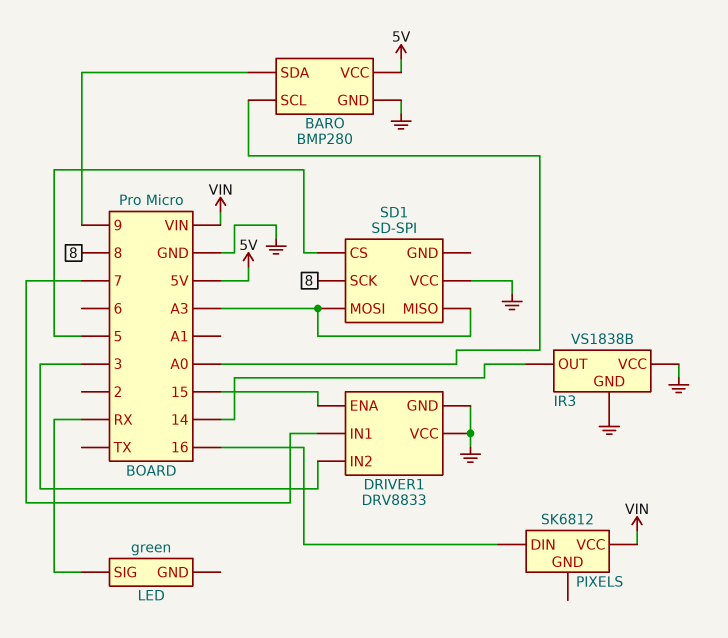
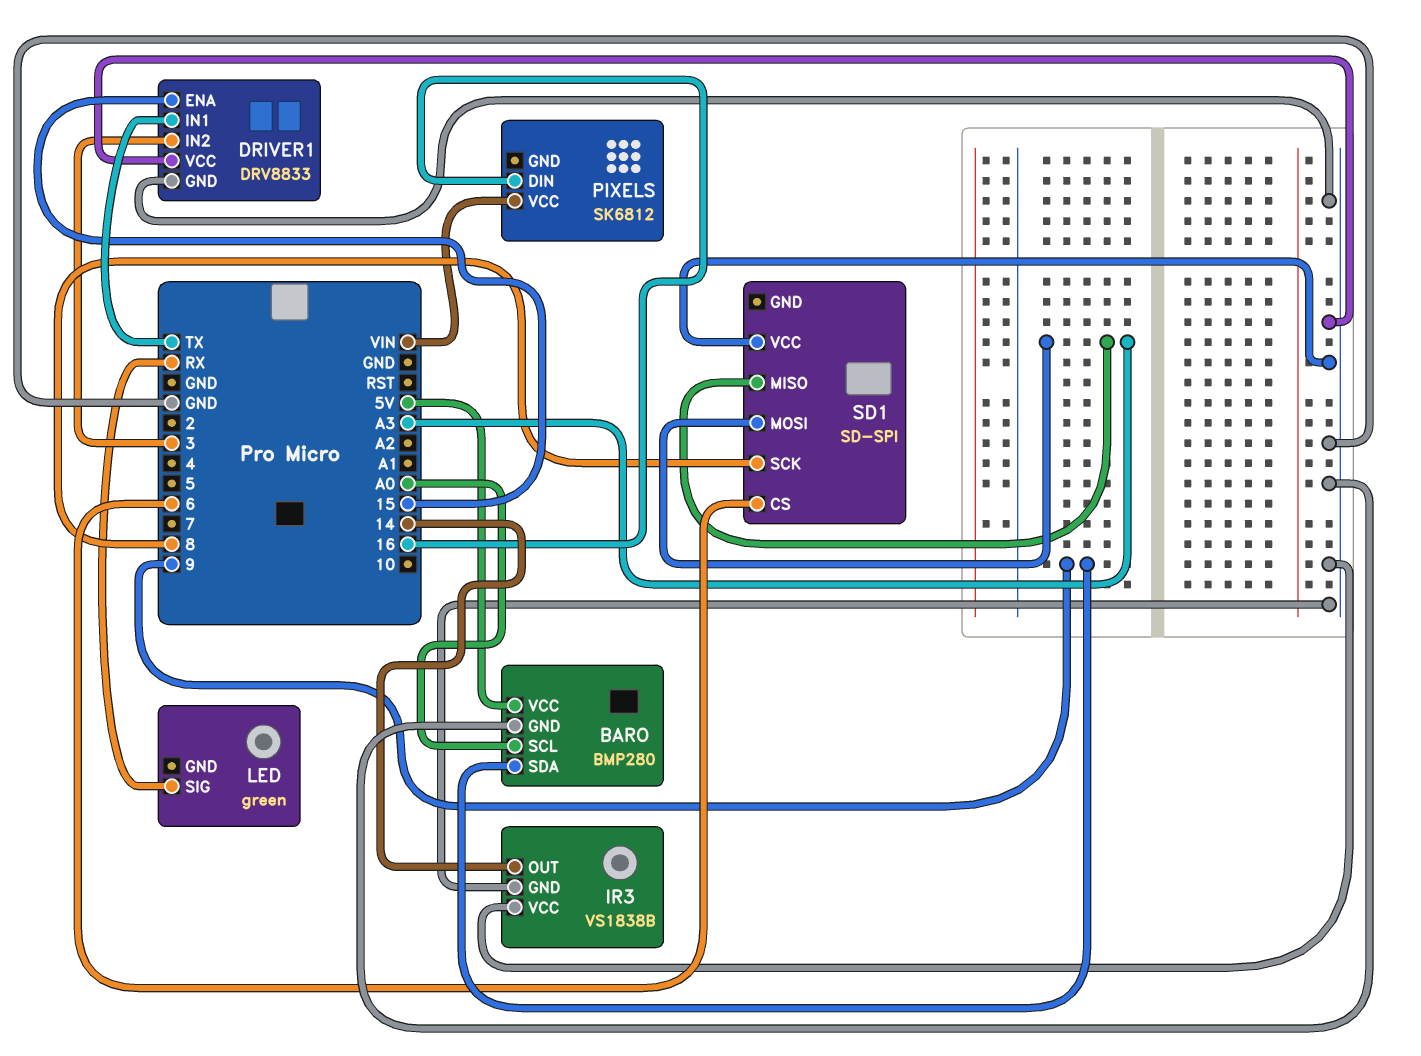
DRIVER1 pin IN1: 7 -> TX
SD1 pin CS: 5 -> 6

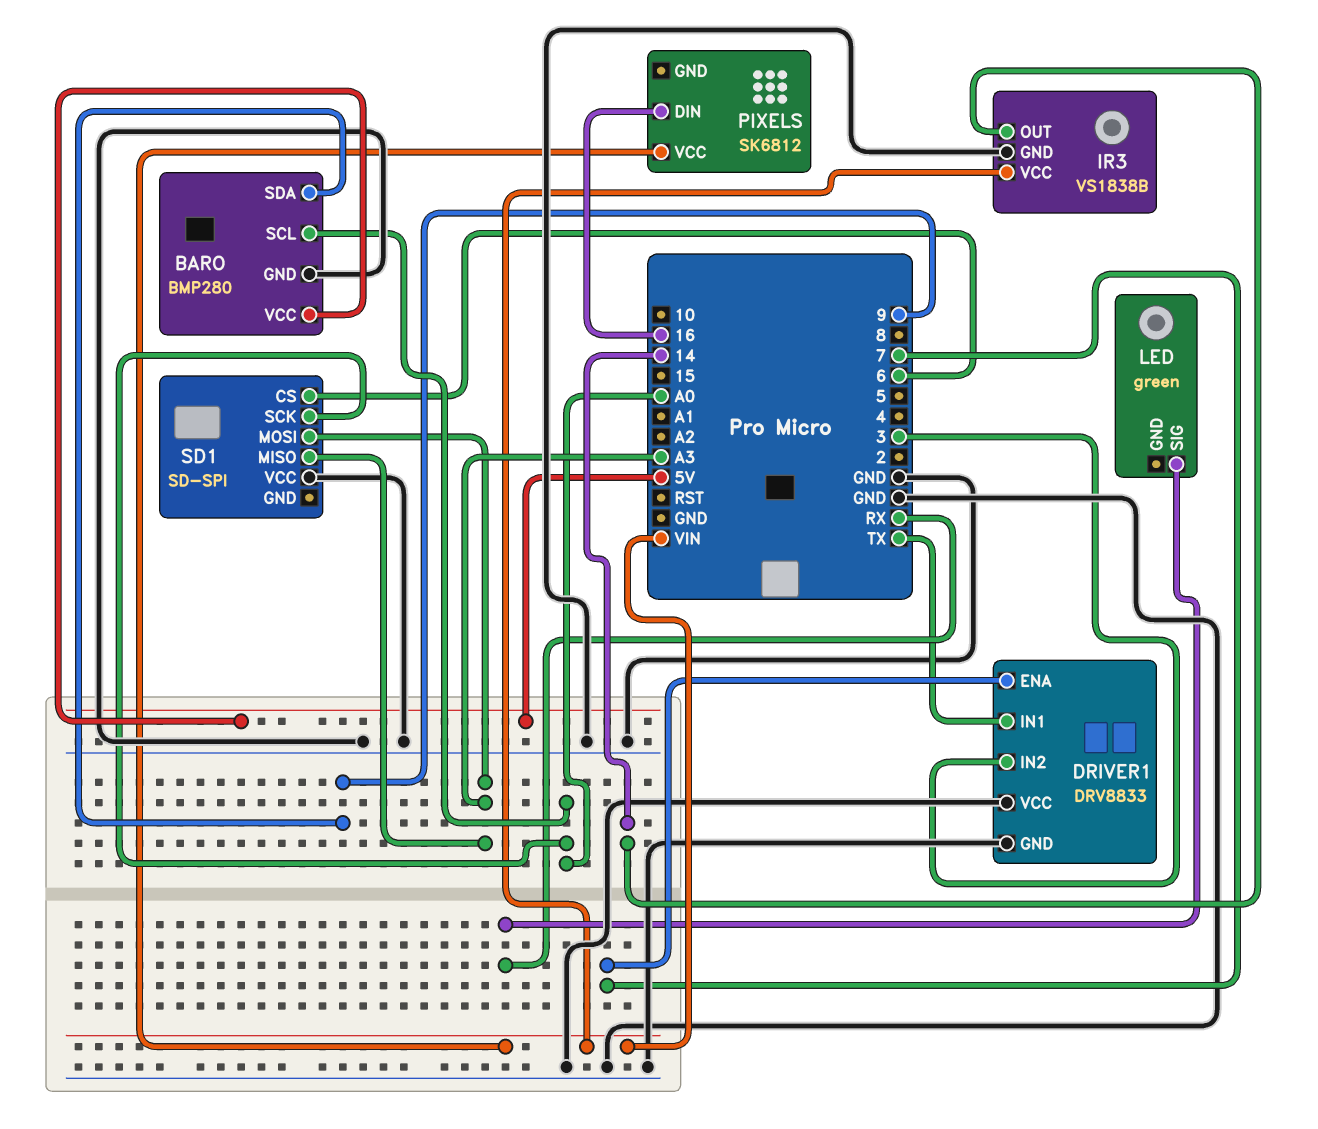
DRIVER1 pin ENA: 15 -> 7
IR3 pin VCC: GND -> VIN
SD1 pin SCK: 8 -> A0

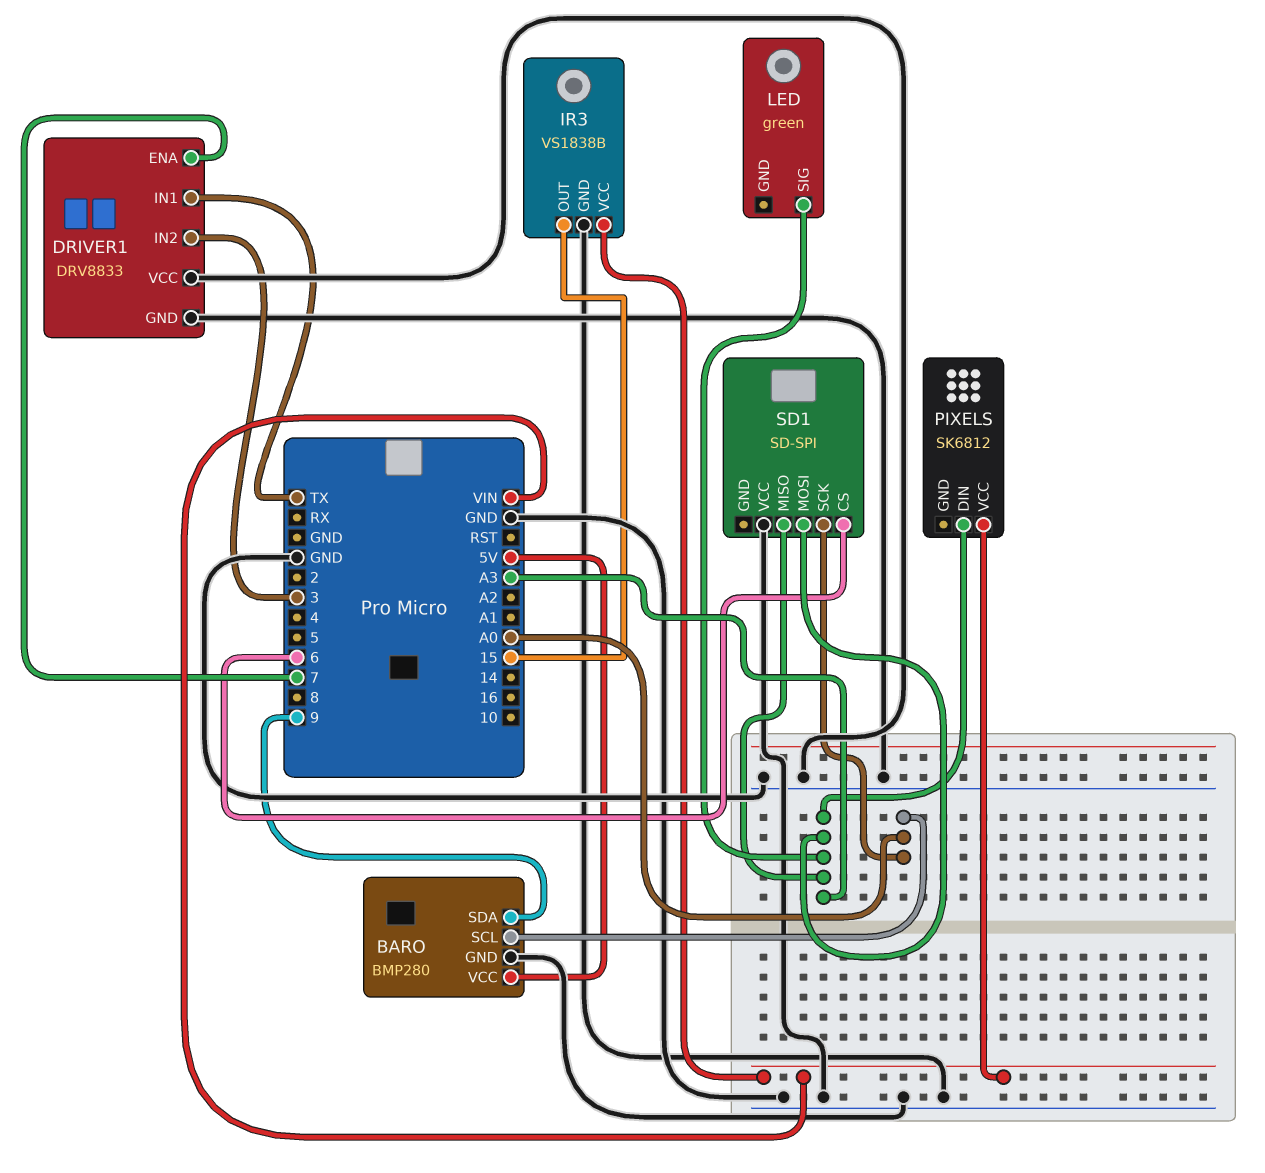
IR3 pin OUT: 14 -> 15
LED pin SIG: RX -> A3
PIXELS pin DIN: 16 -> A3

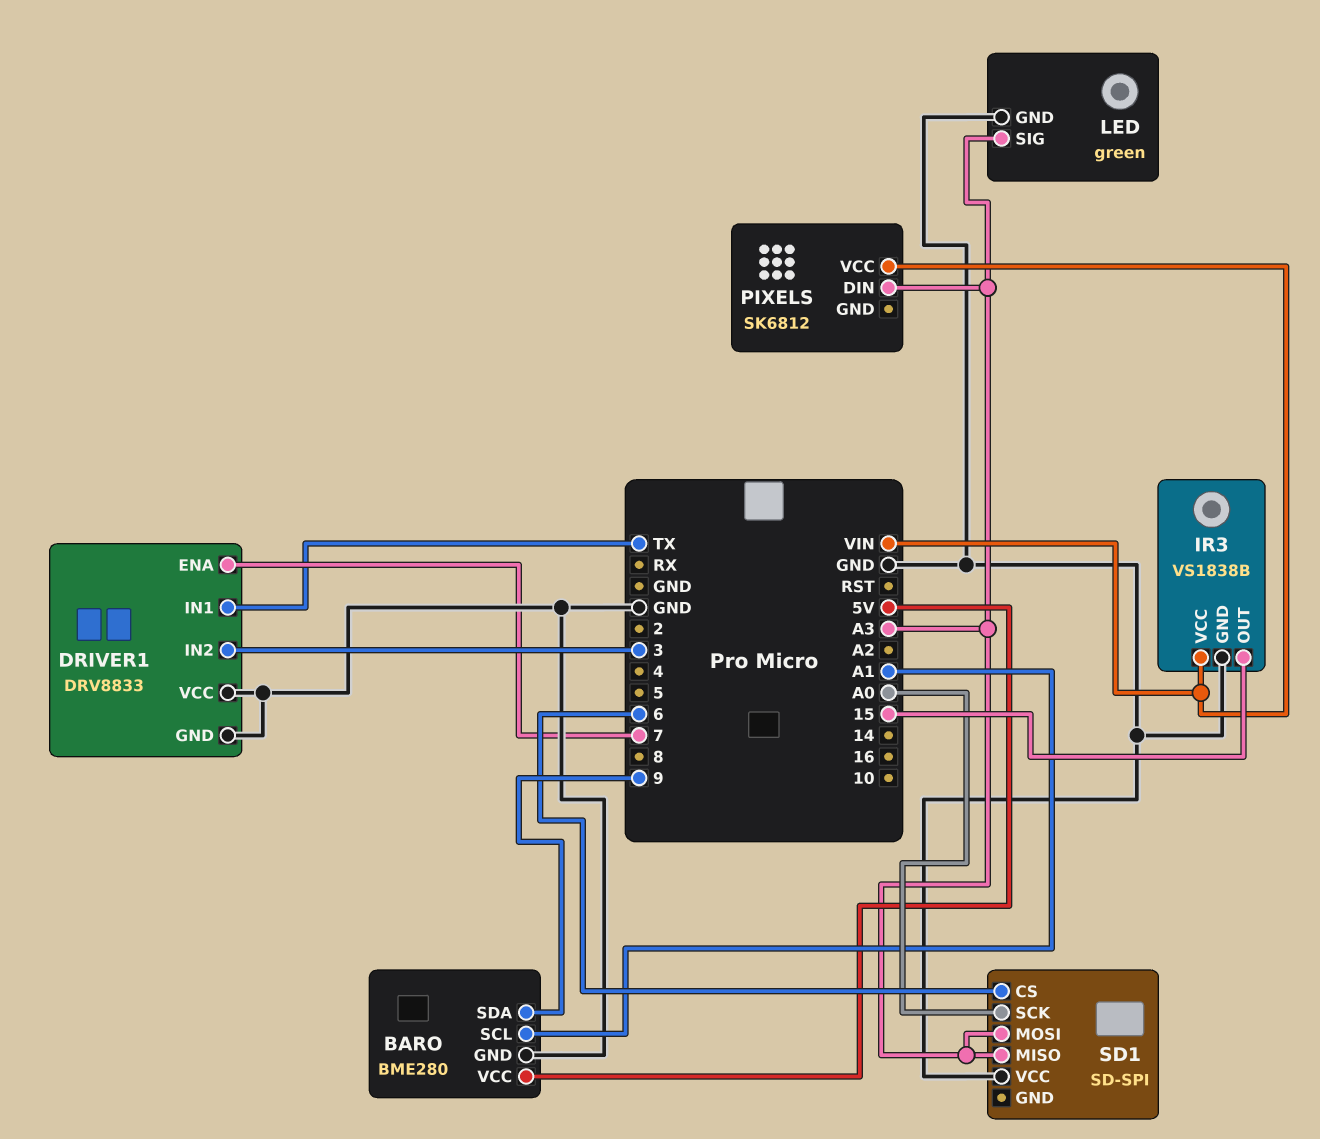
BARO: BMP280 -> BME280
BARO pin SCL: A0 -> A1
LED pin GND: none -> GND

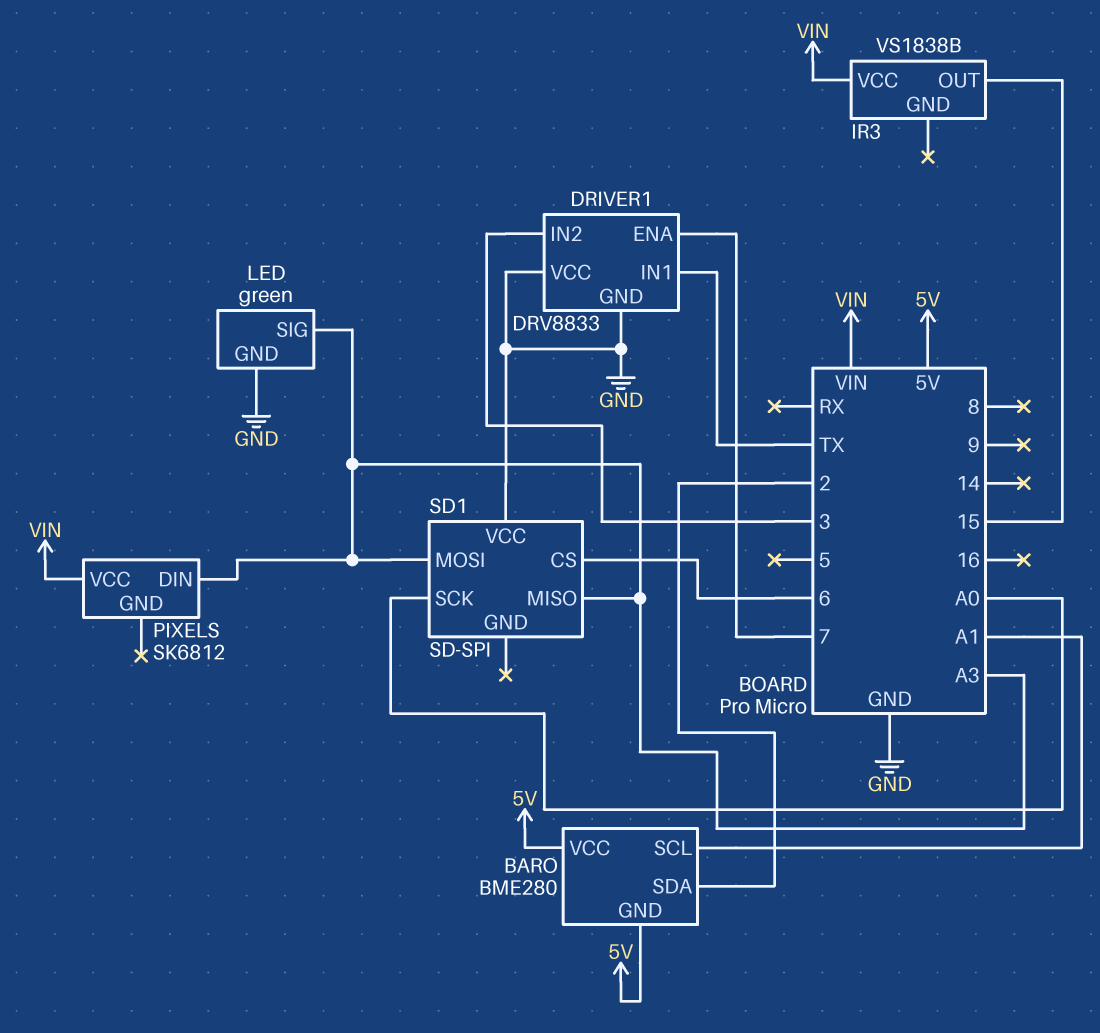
BARO pin GND: GND -> 5V
BARO pin SDA: 9 -> 2
IR3 pin GND: GND -> none

